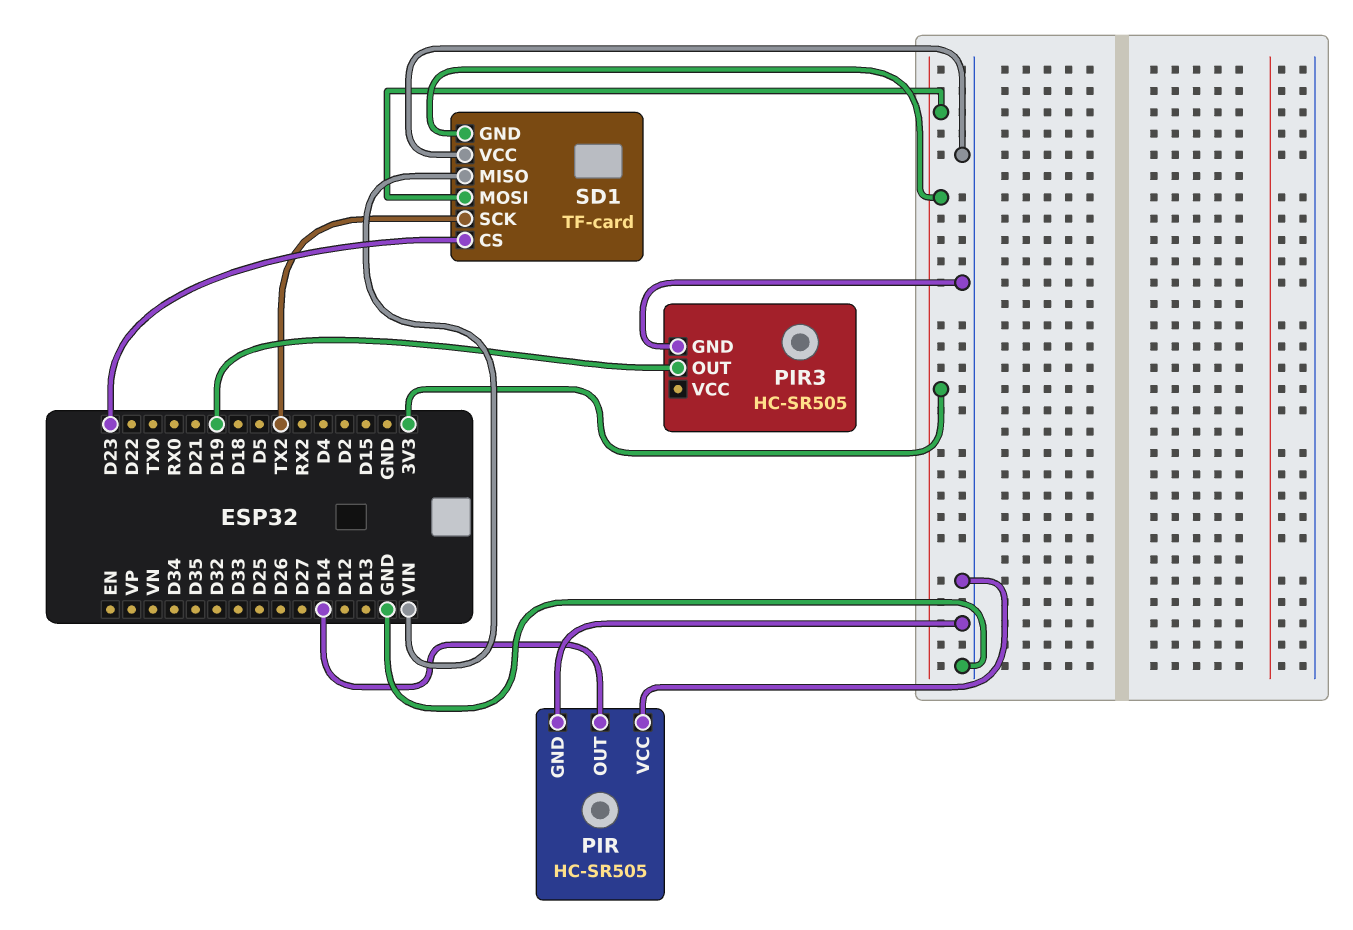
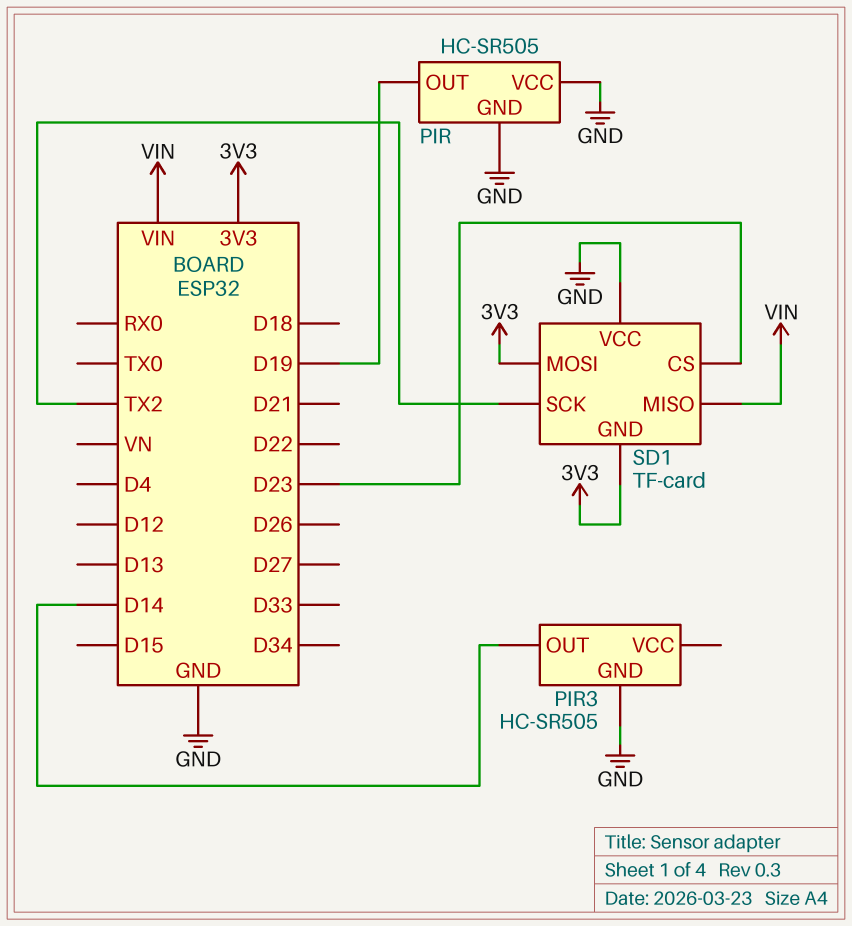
PIR pin OUT: D14 -> D19
PIR3 pin OUT: D19 -> D14

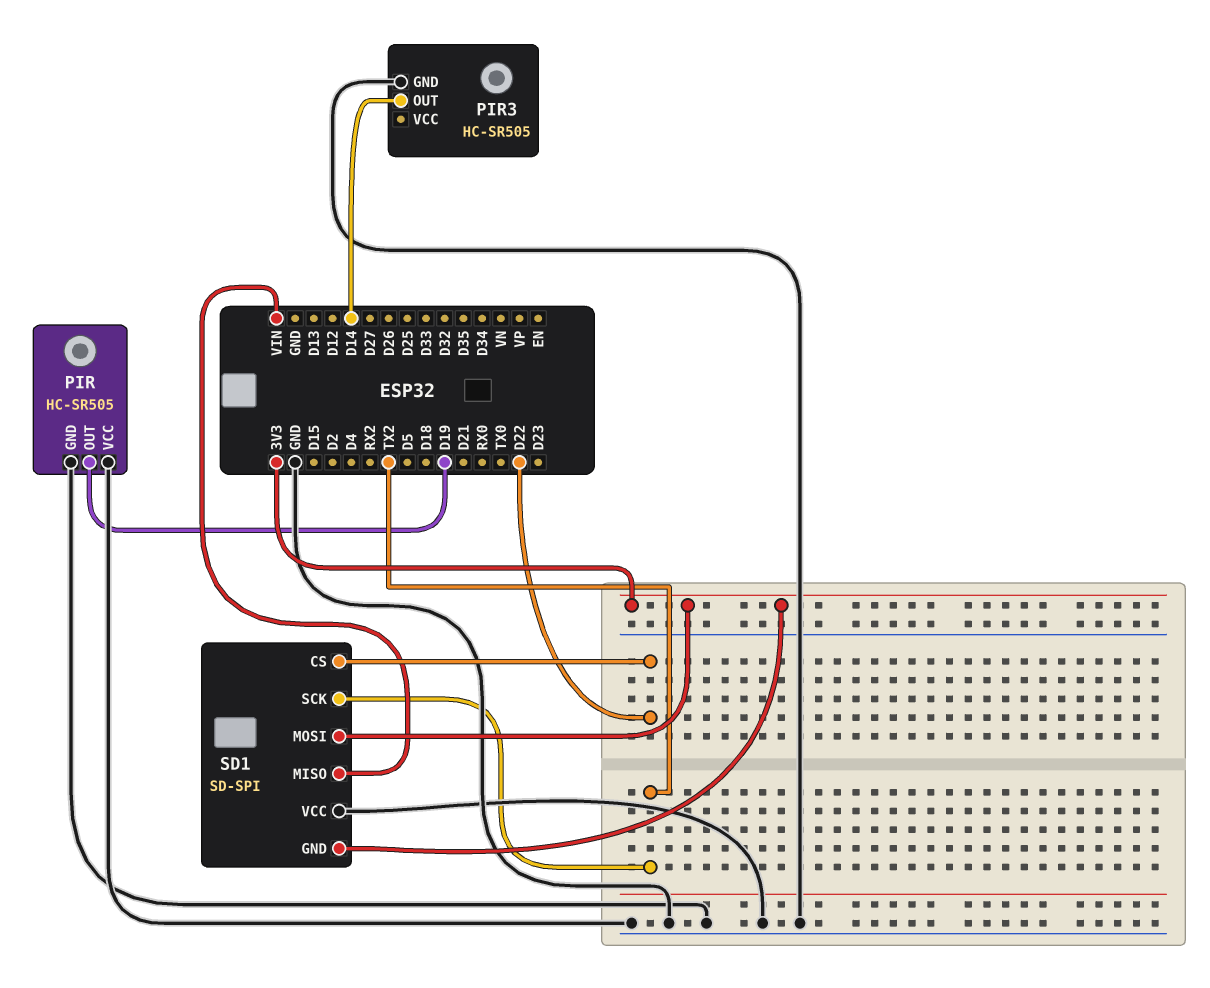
SD1: TF-card -> SD-SPI
SD1 pin CS: D23 -> D22

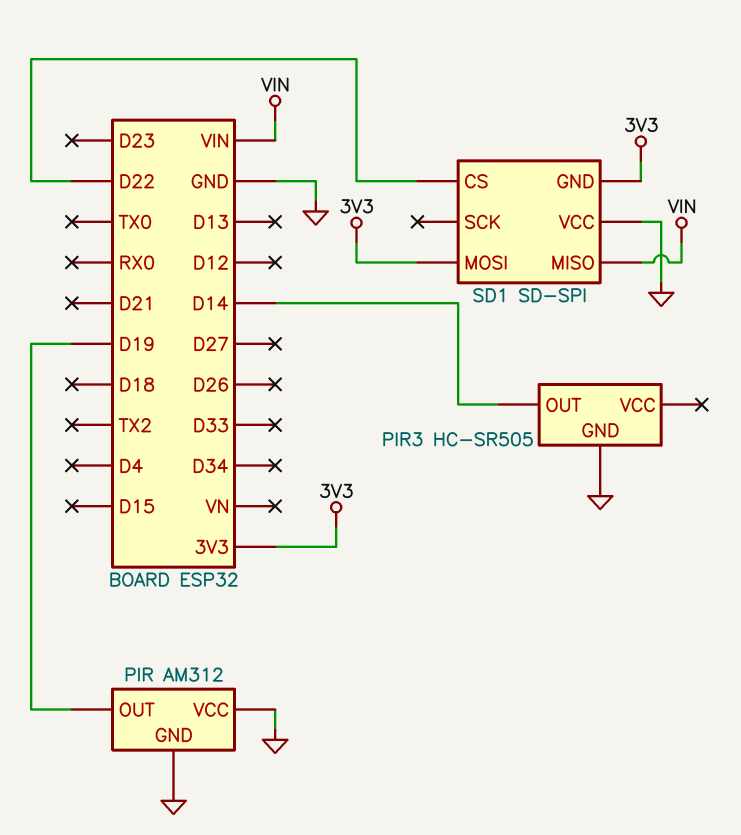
PIR: HC-SR505 -> AM312
SD1 pin SCK: TX2 -> none

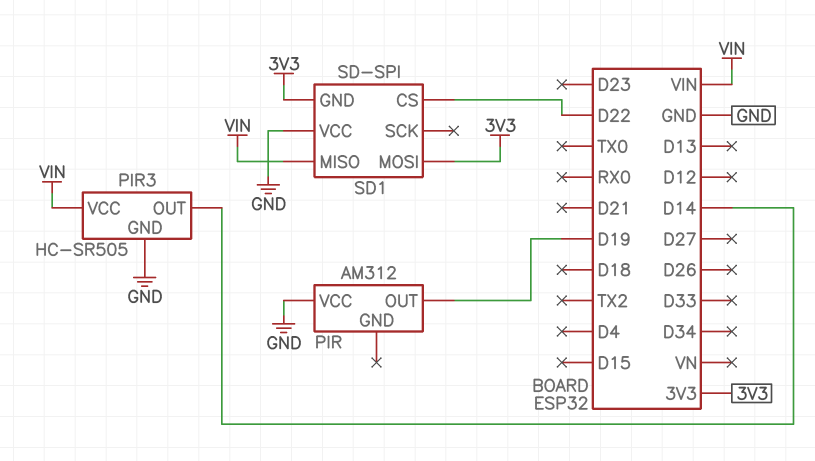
PIR pin GND: GND -> none
PIR3 pin VCC: none -> VIN

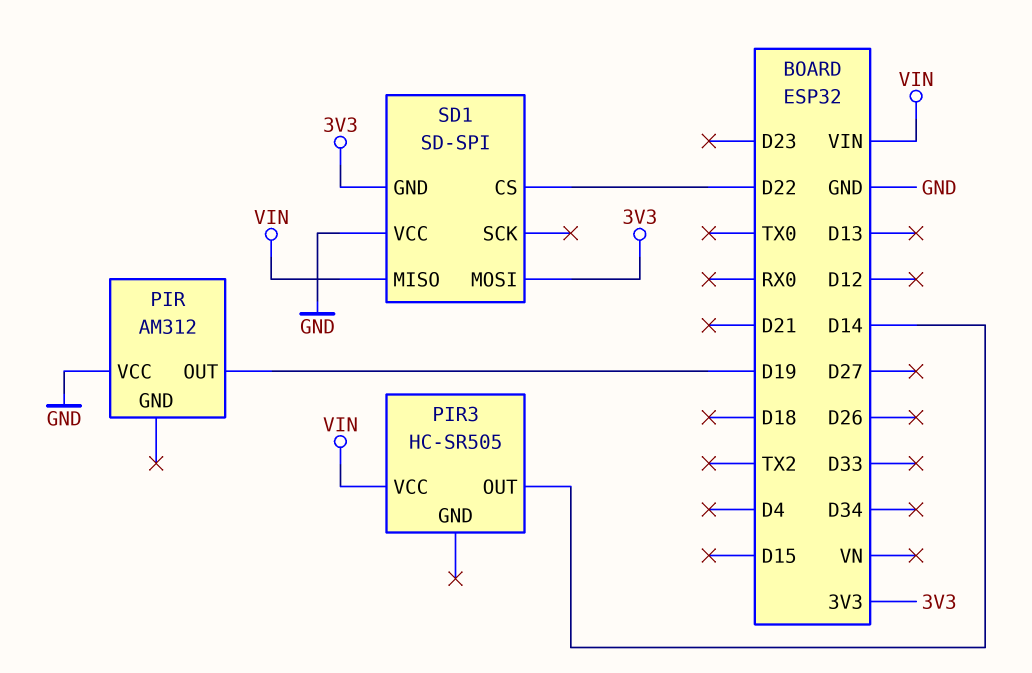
PIR3 pin GND: GND -> none

